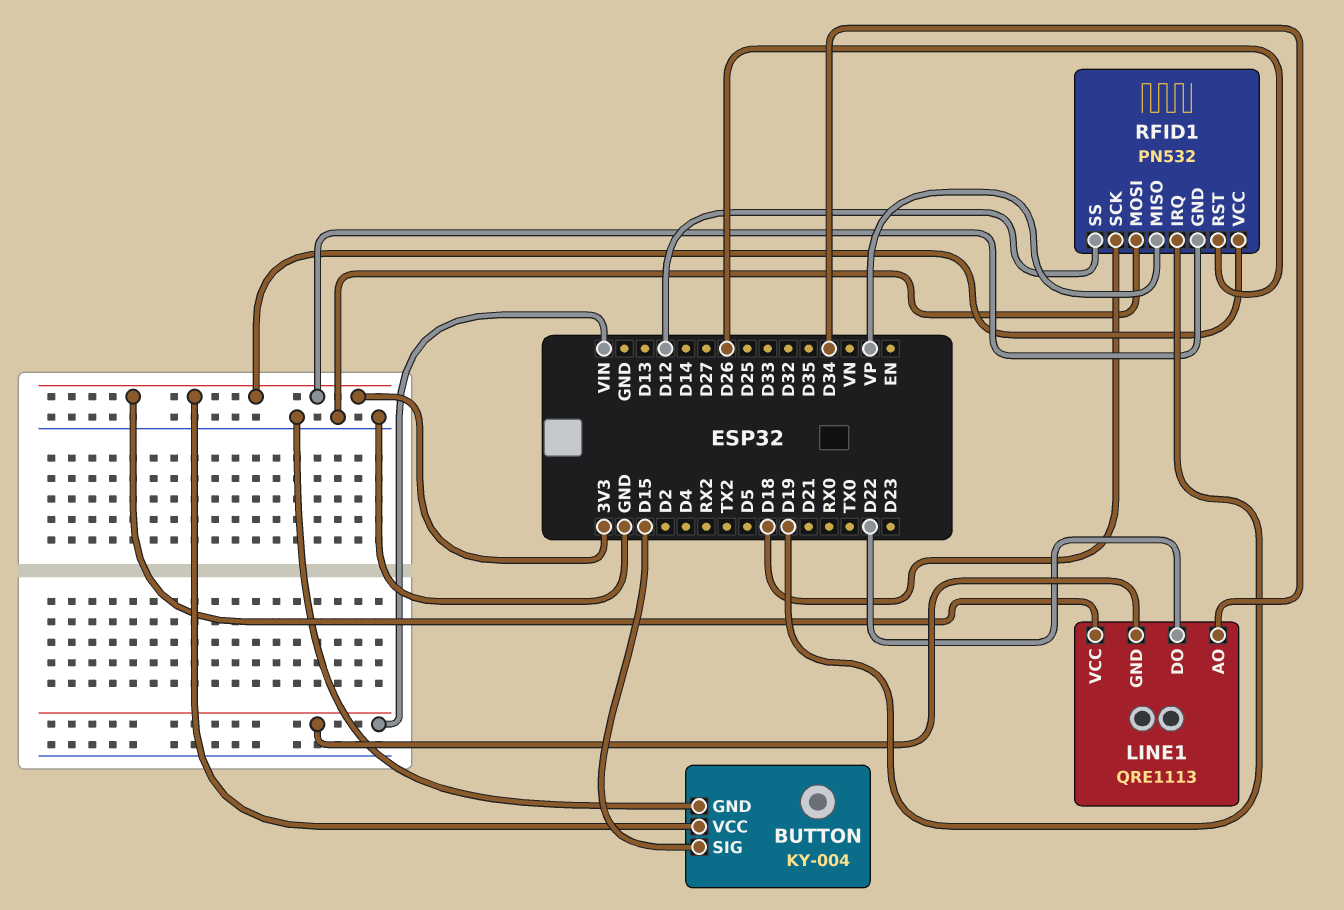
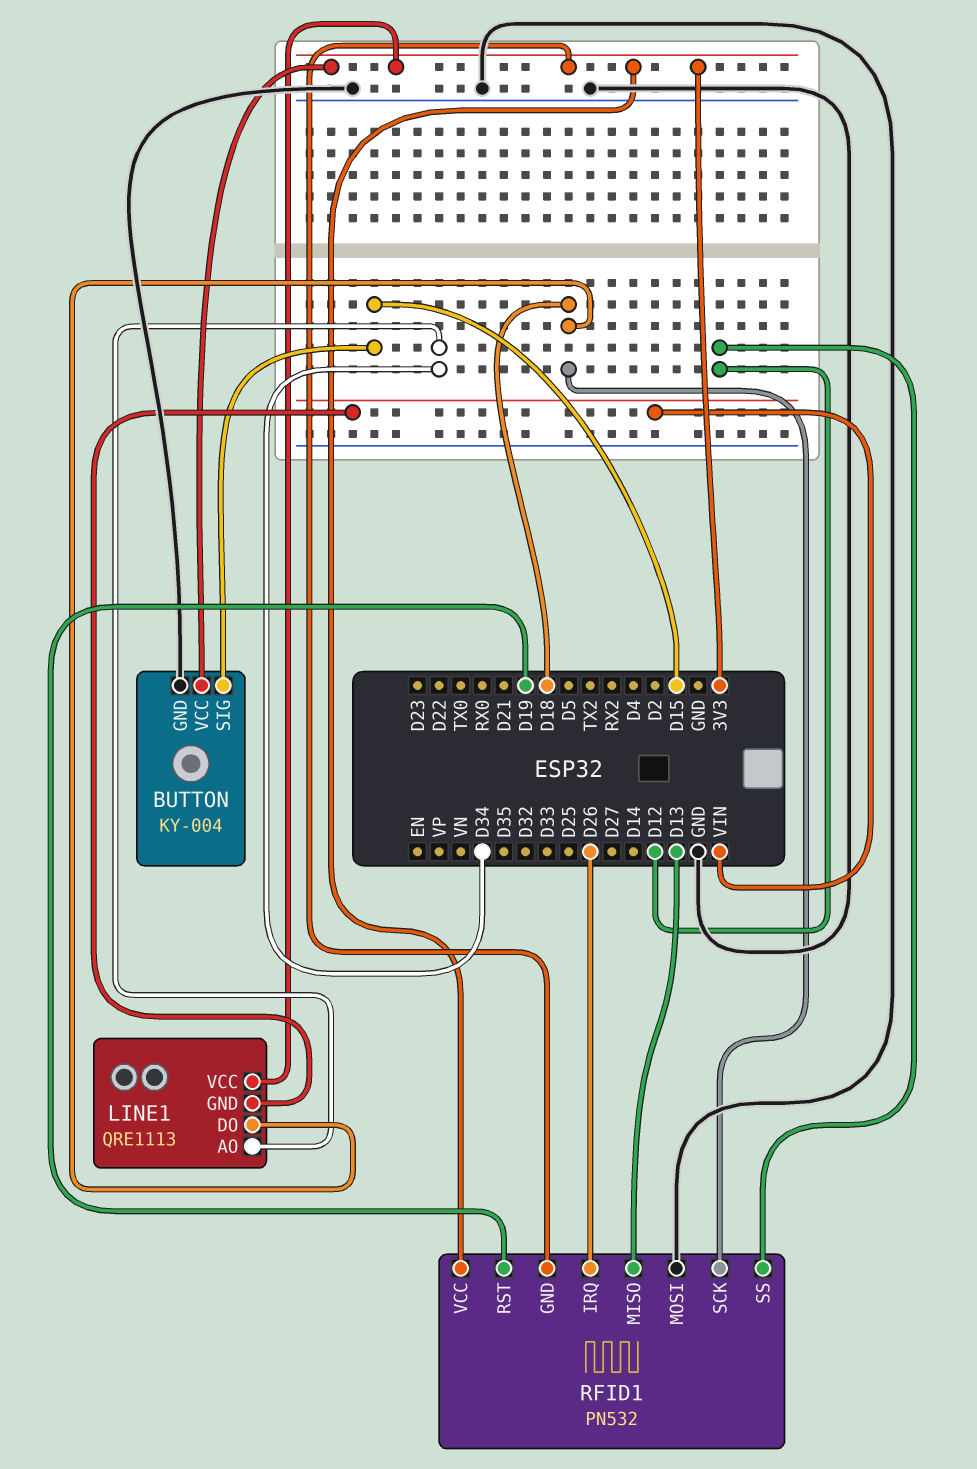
LINE1 pin DO: D22 -> D18
RFID1 pin IRQ: D19 -> D26
RFID1 pin MISO: VP -> D13
RFID1 pin RST: D26 -> D19

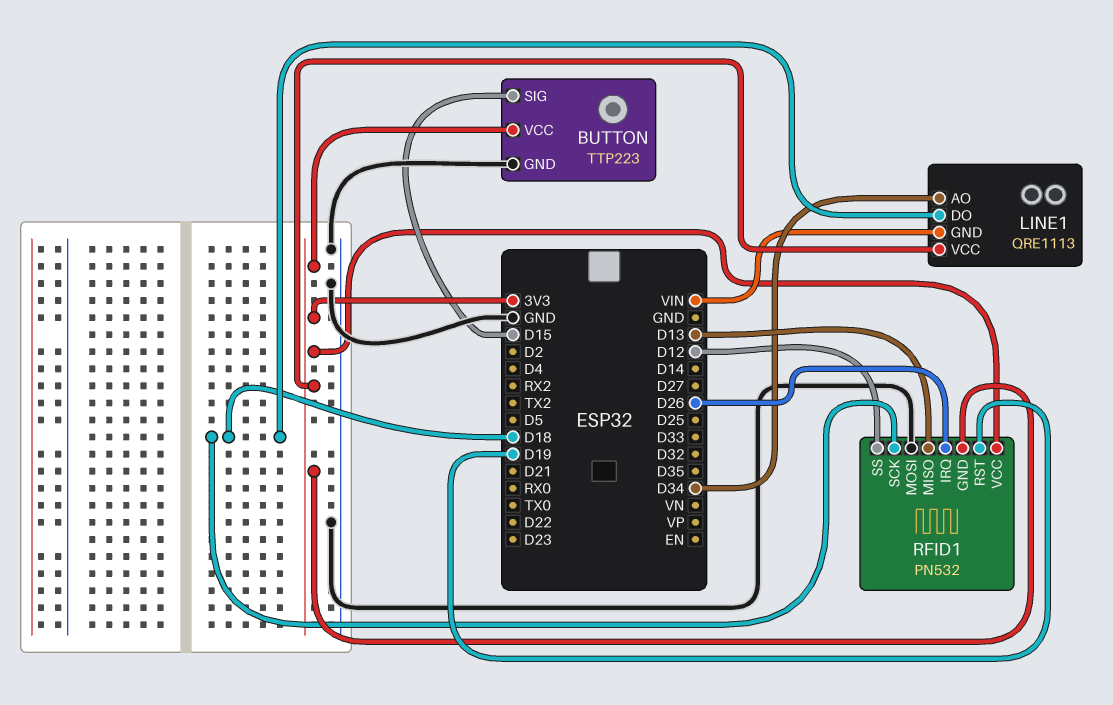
BUTTON: KY-004 -> TTP223

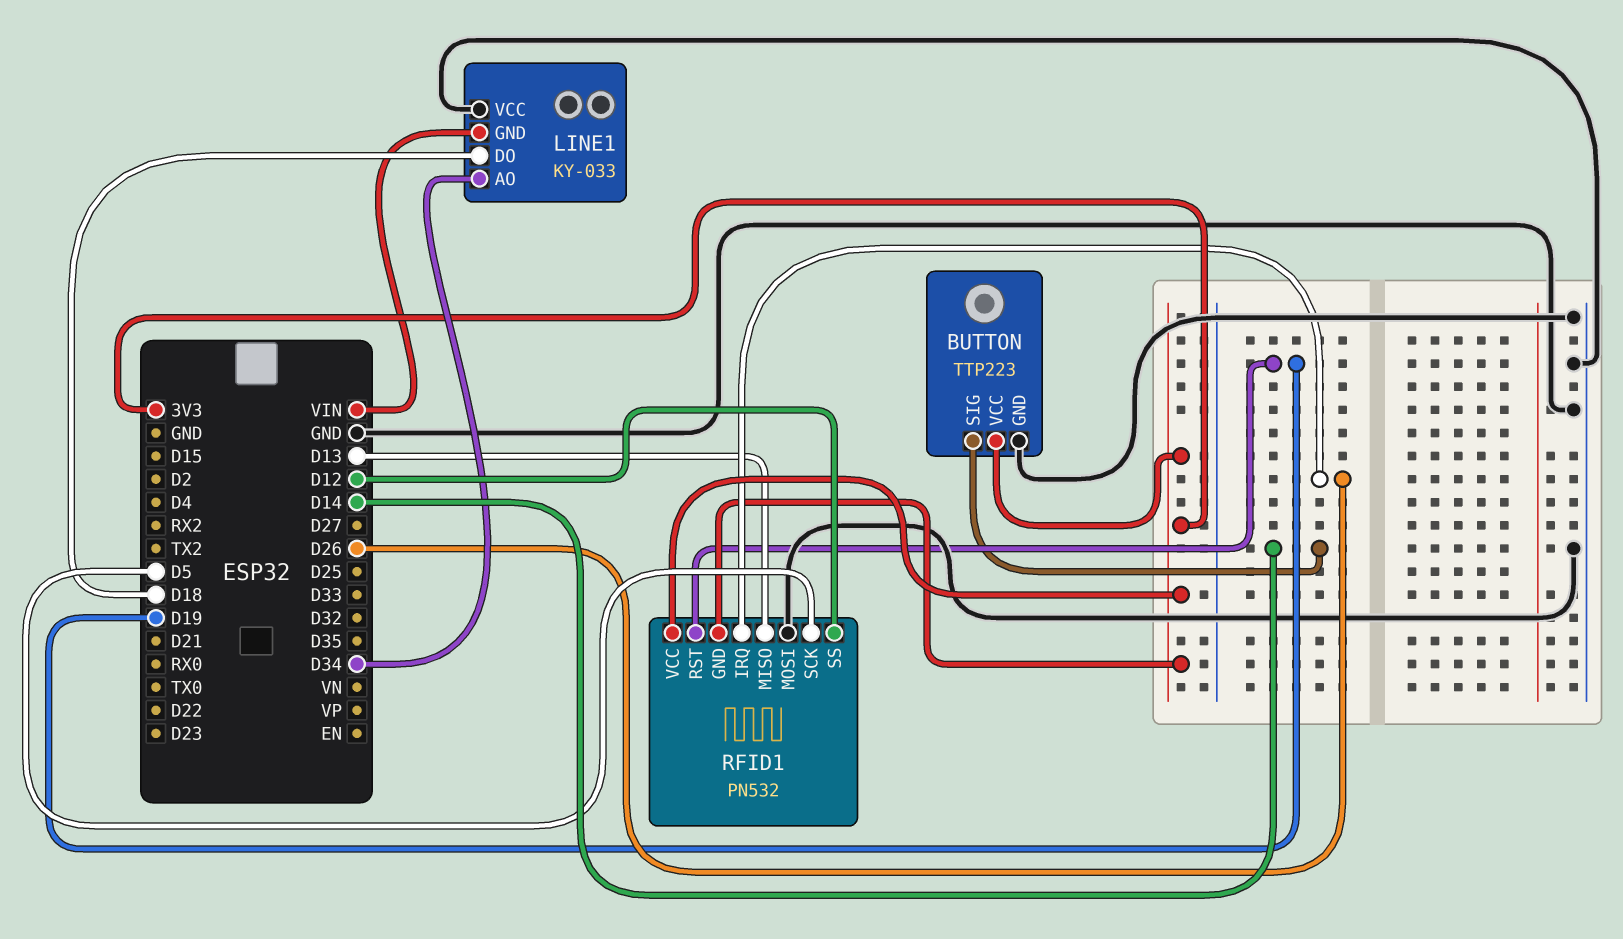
BUTTON pin SIG: D15 -> D14
LINE1: QRE1113 -> KY-033
LINE1 pin VCC: 3V3 -> GND
RFID1 pin SCK: D18 -> D5

